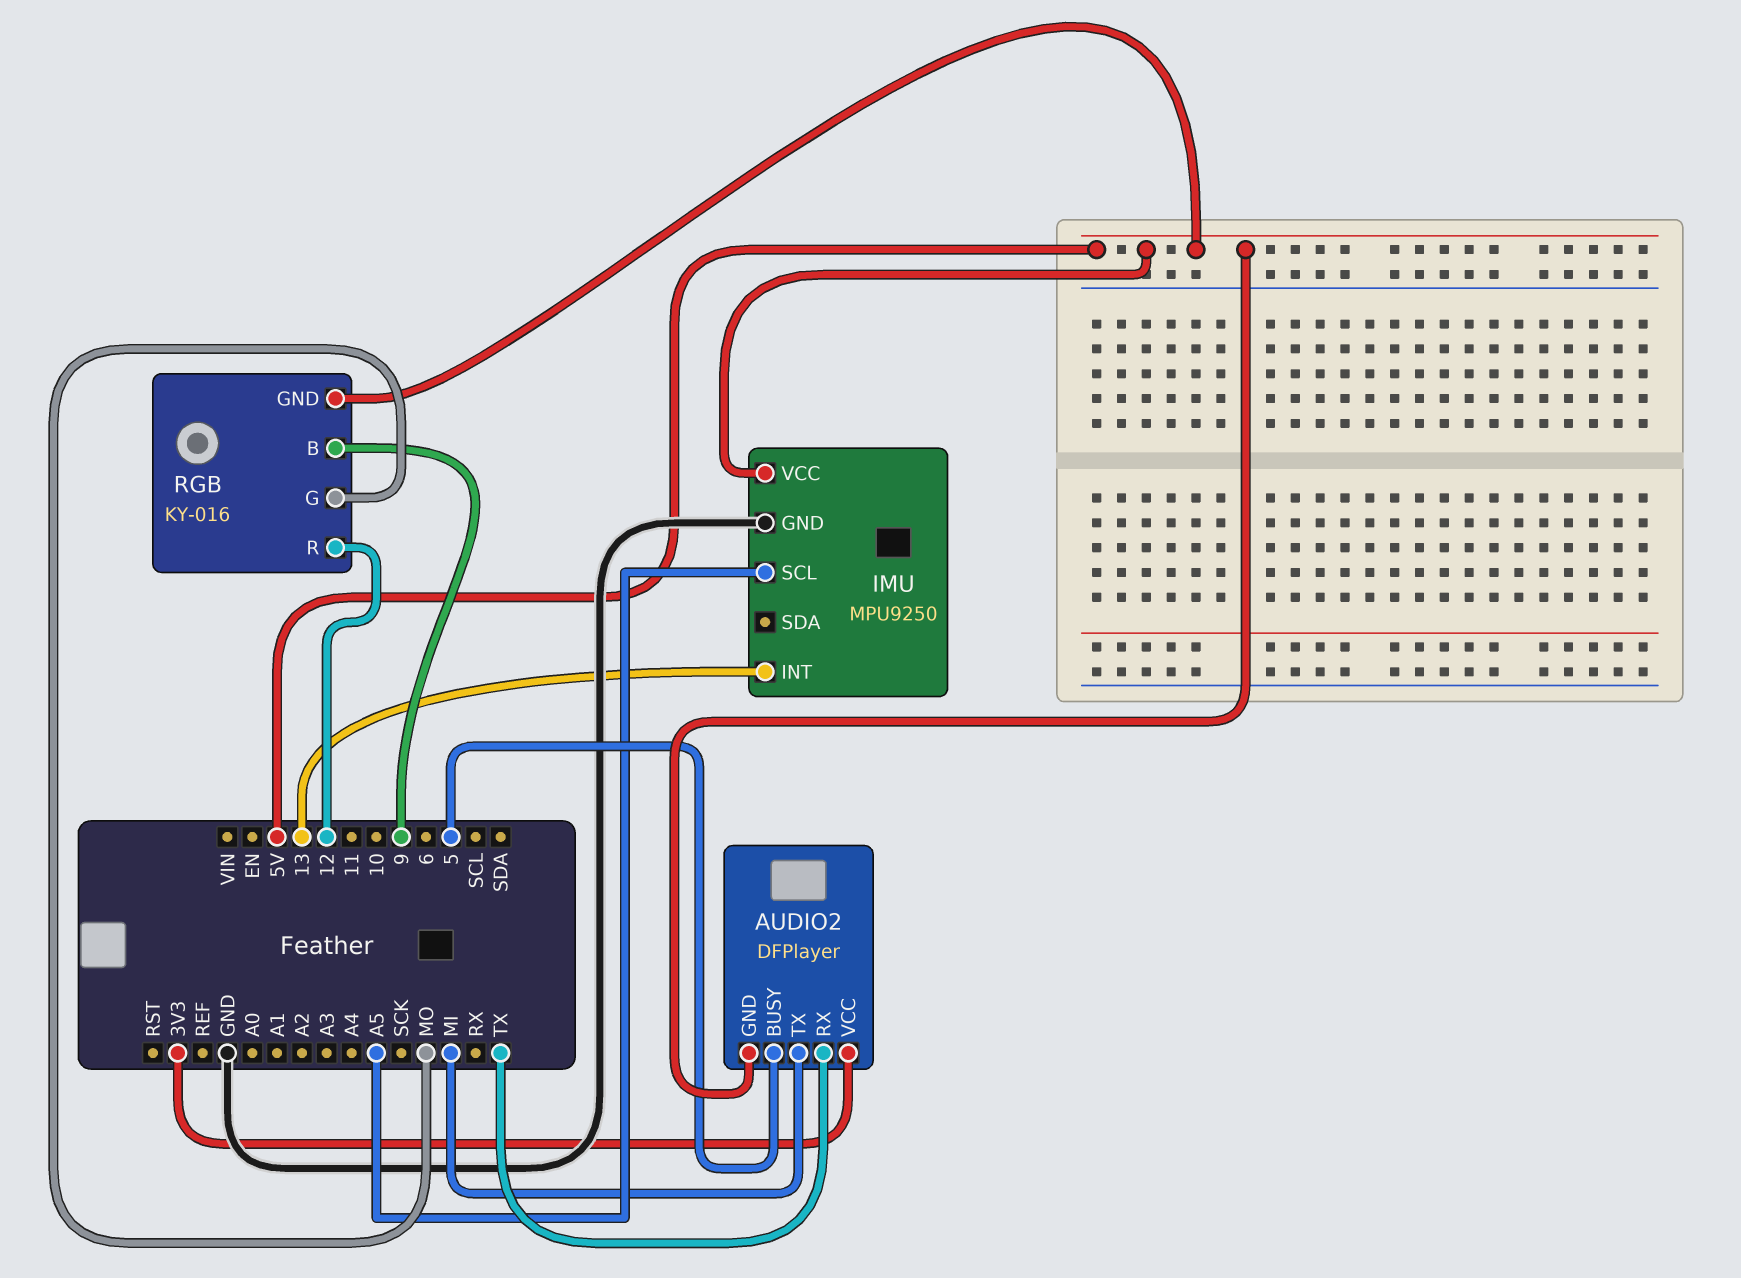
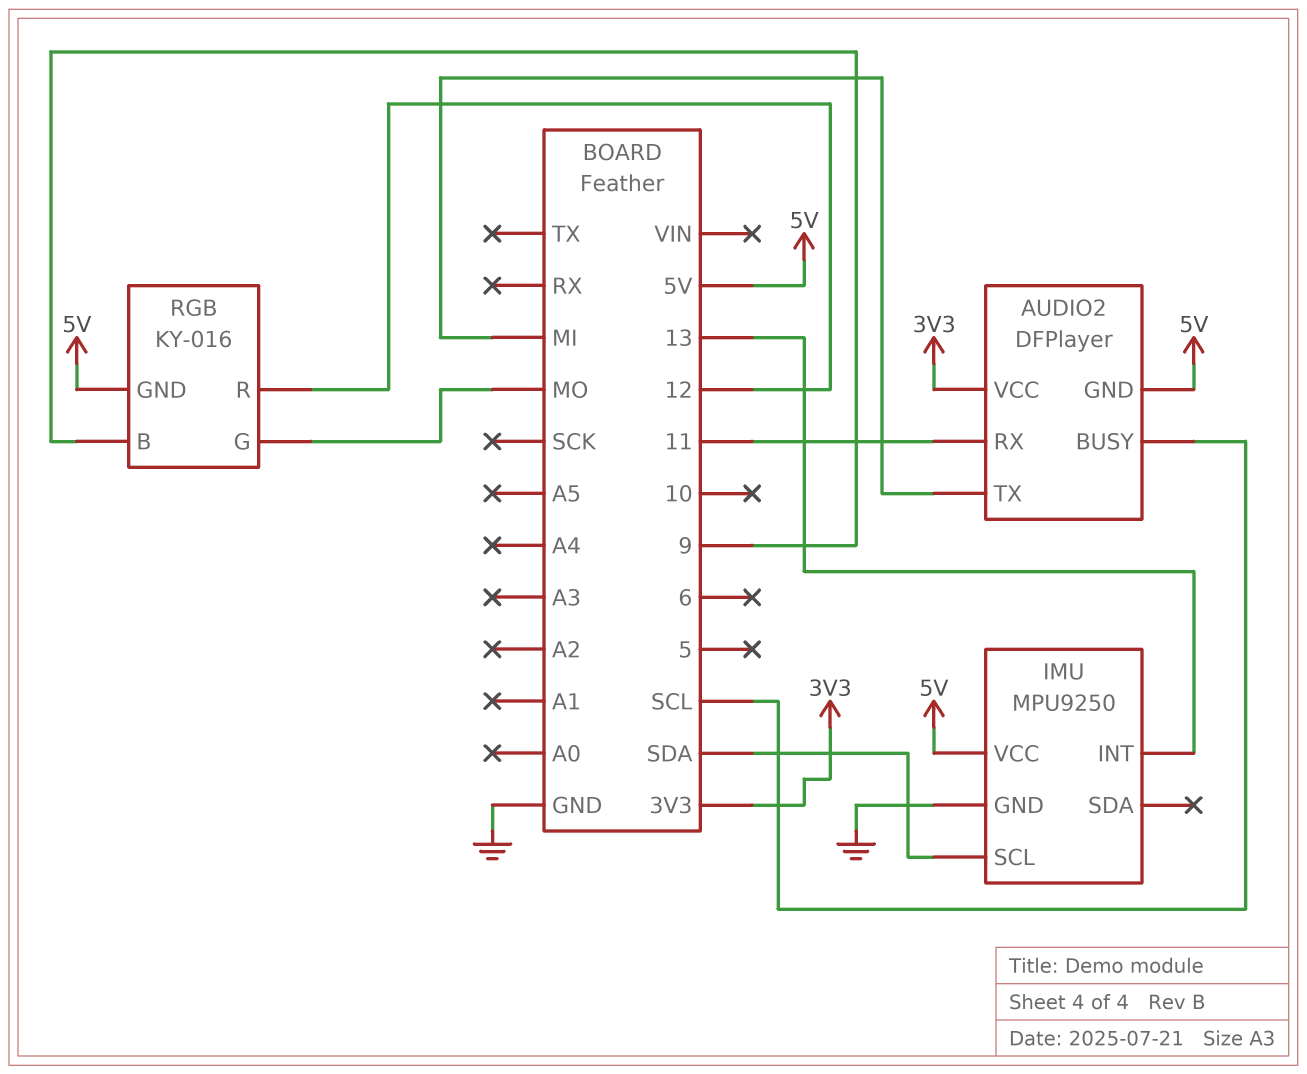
AUDIO2 pin BUSY: 5 -> SCL
AUDIO2 pin RX: TX -> 11
IMU pin SCL: A5 -> SDA

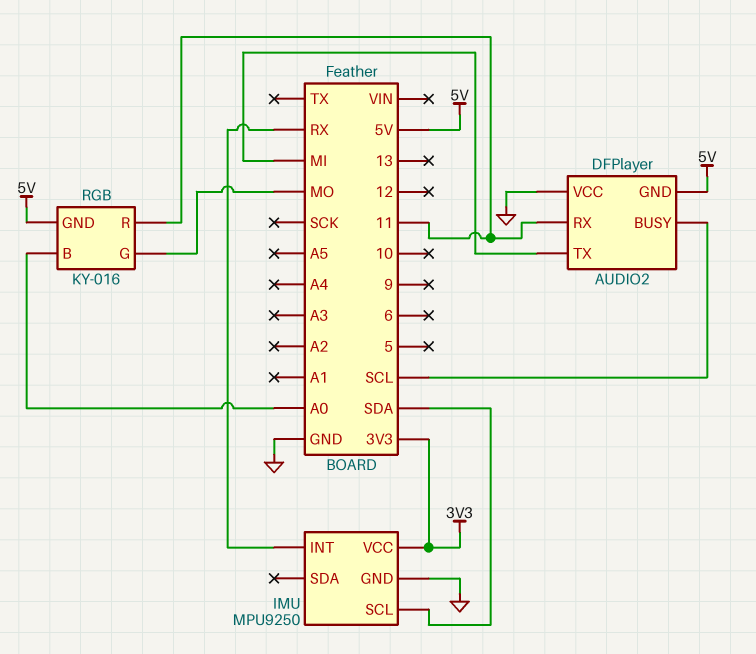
AUDIO2 pin VCC: 3V3 -> GND
IMU pin INT: 13 -> RX
IMU pin VCC: 5V -> 3V3
RGB pin B: 9 -> A0
RGB pin R: 12 -> 11

